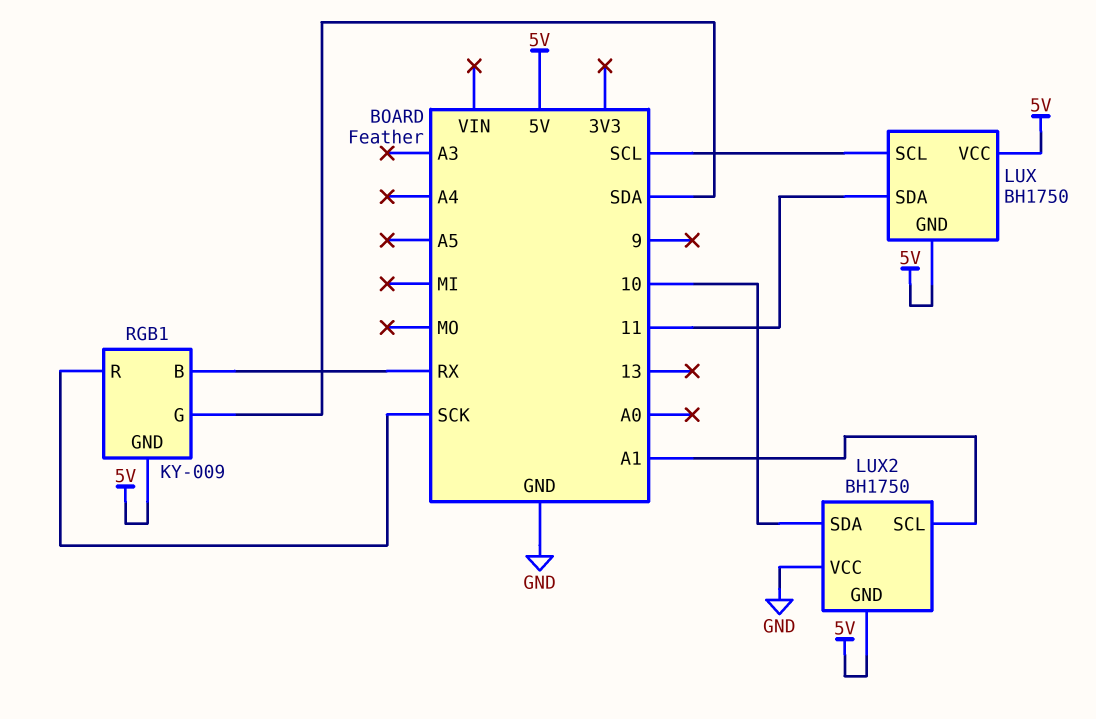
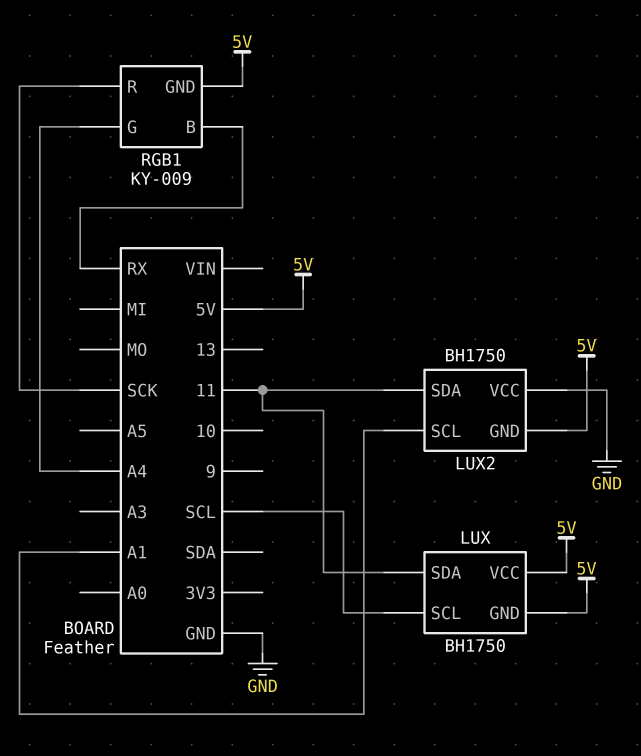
LUX2 pin SDA: 10 -> 11
RGB1 pin G: SDA -> A4

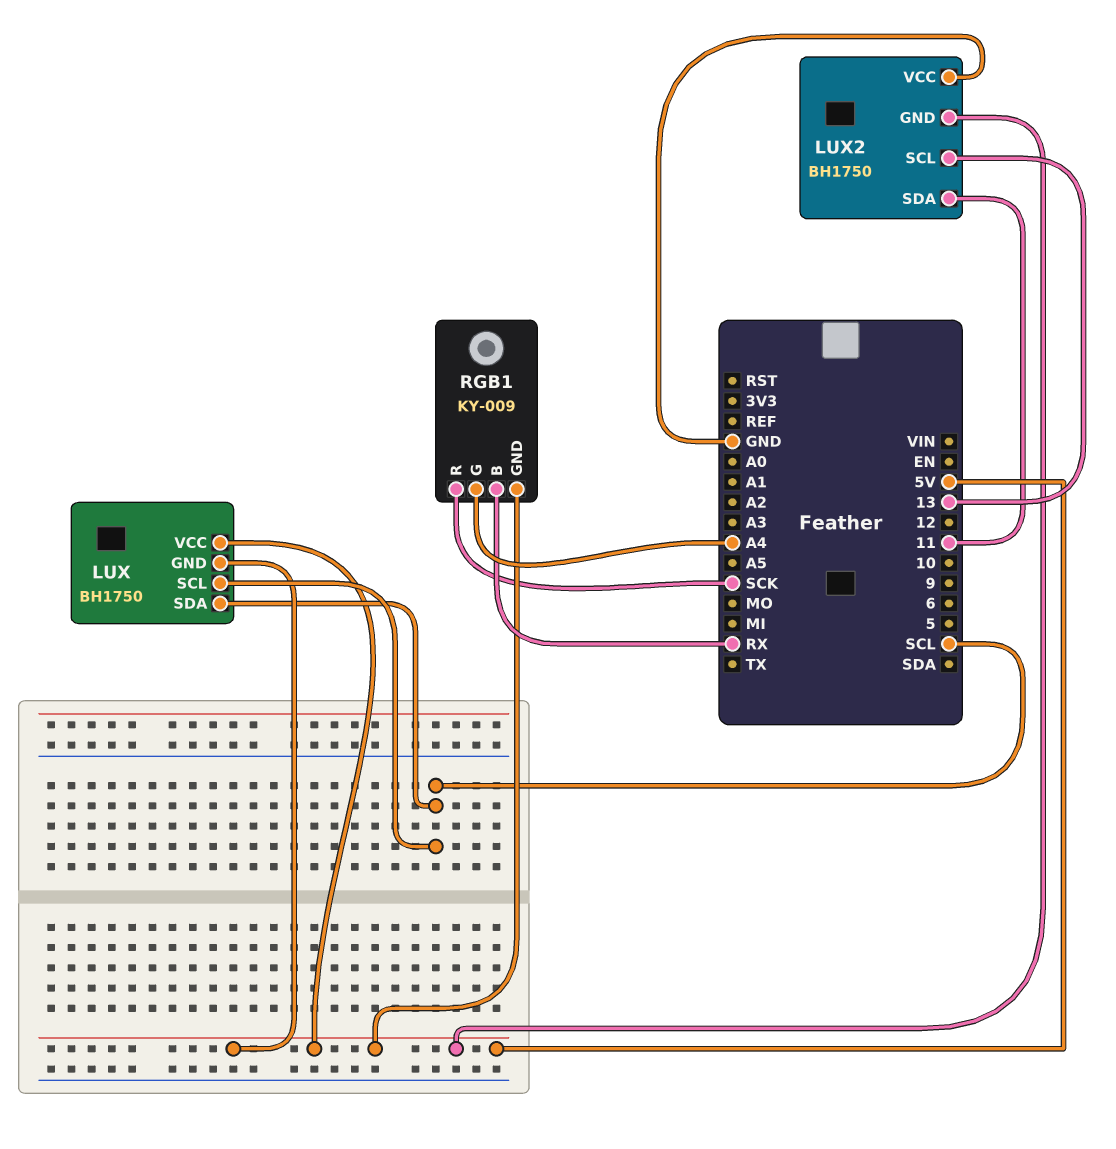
LUX pin SDA: 11 -> SCL
LUX2 pin SCL: A1 -> 13

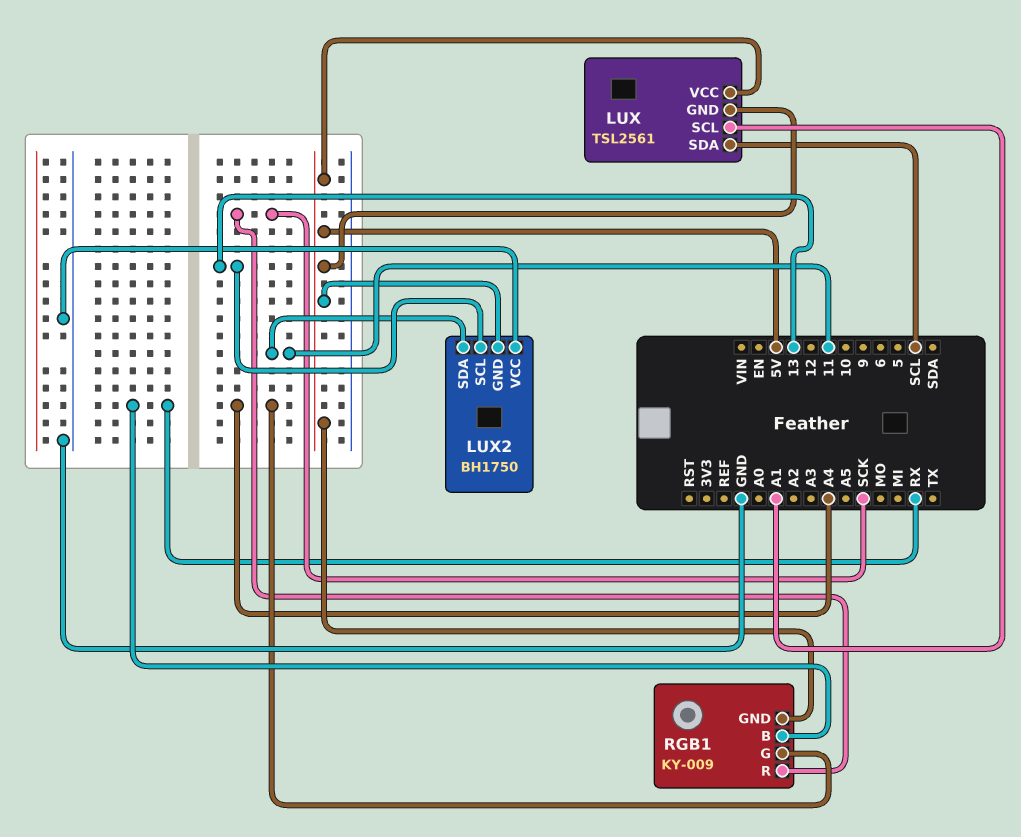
LUX: BH1750 -> TSL2561
LUX pin SCL: SCL -> A1

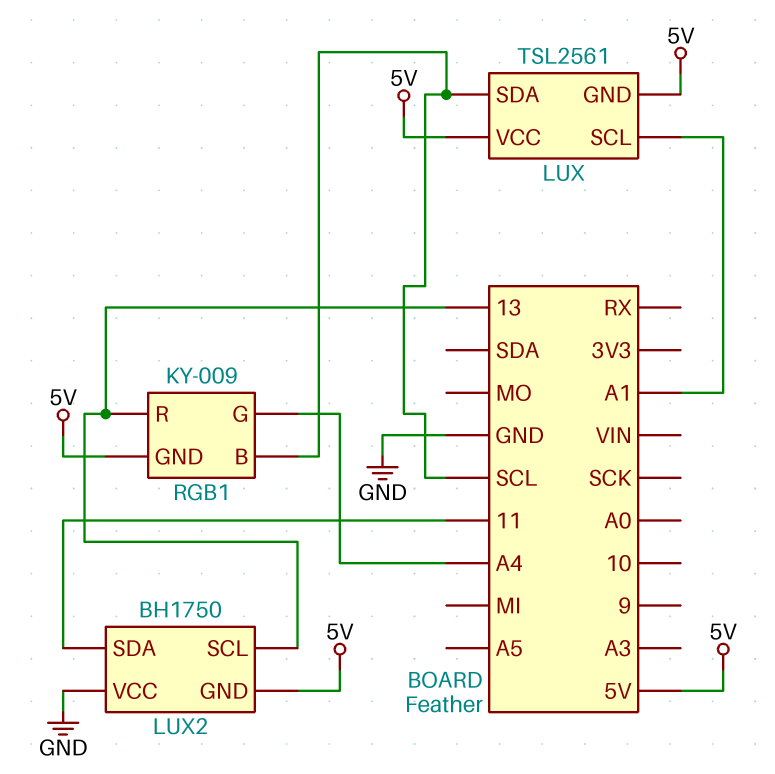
RGB1 pin B: RX -> SCL
RGB1 pin R: SCK -> 13

